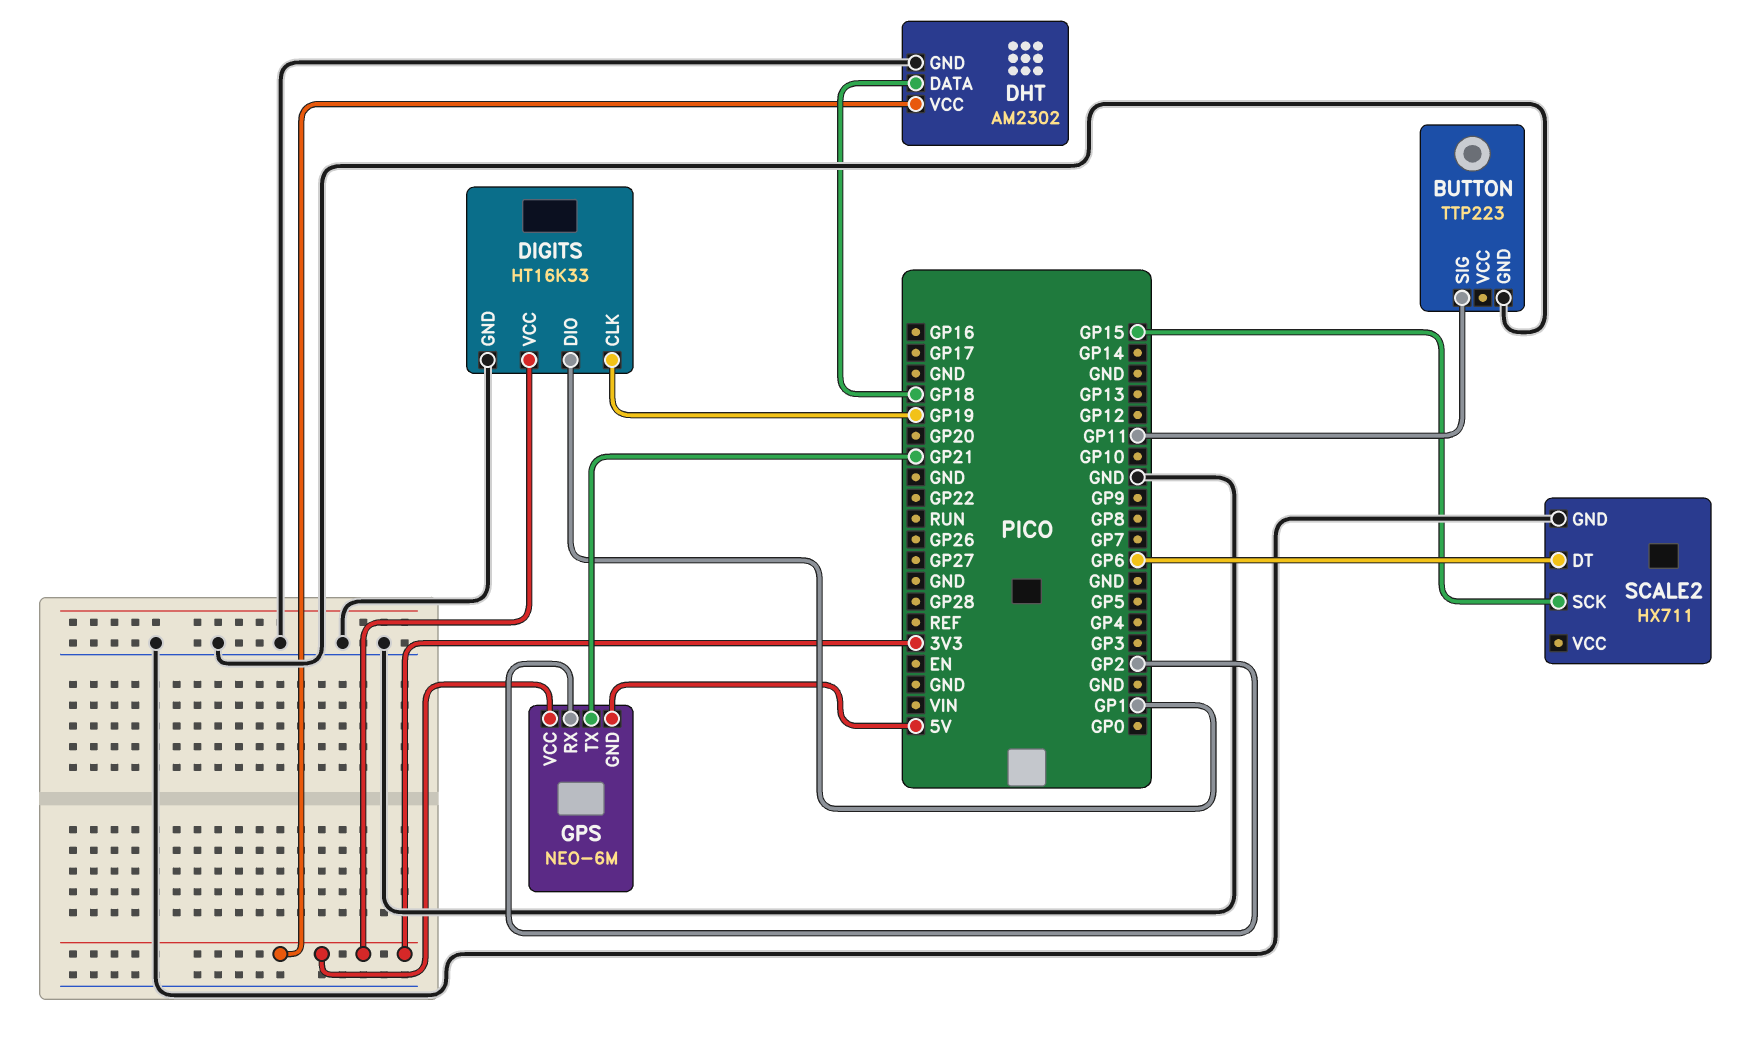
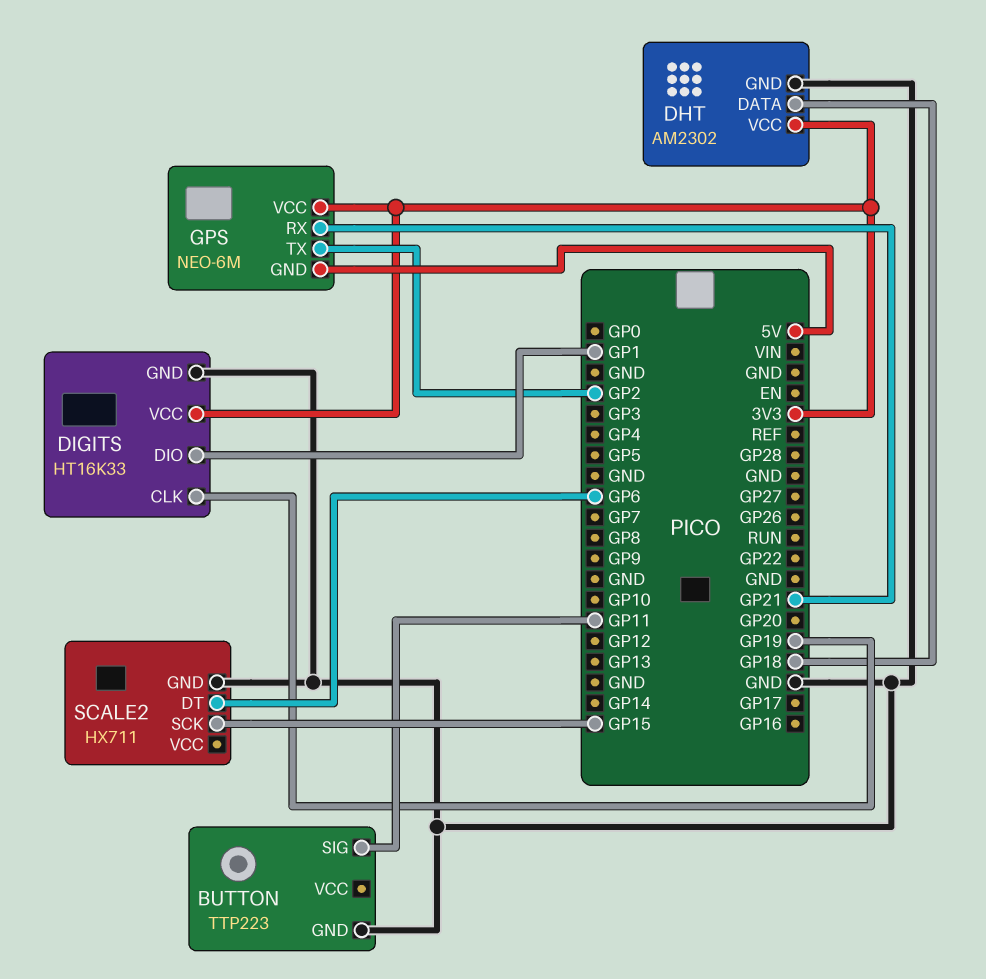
GPS pin RX: GP2 -> GP21
GPS pin TX: GP21 -> GP2

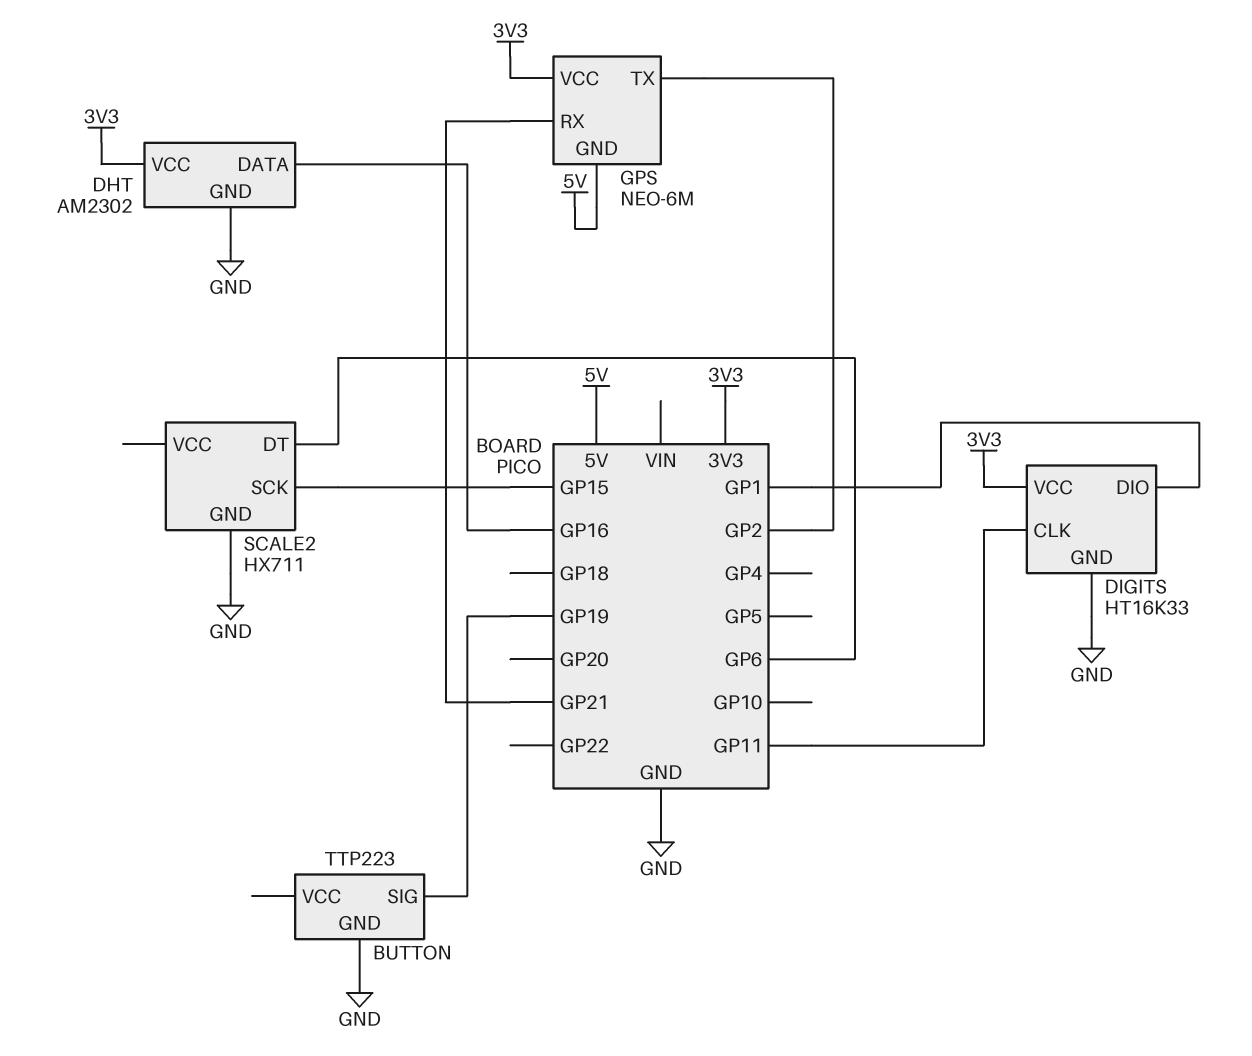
BUTTON pin SIG: GP11 -> GP19
DHT pin DATA: GP18 -> GP16
DIGITS pin CLK: GP19 -> GP11

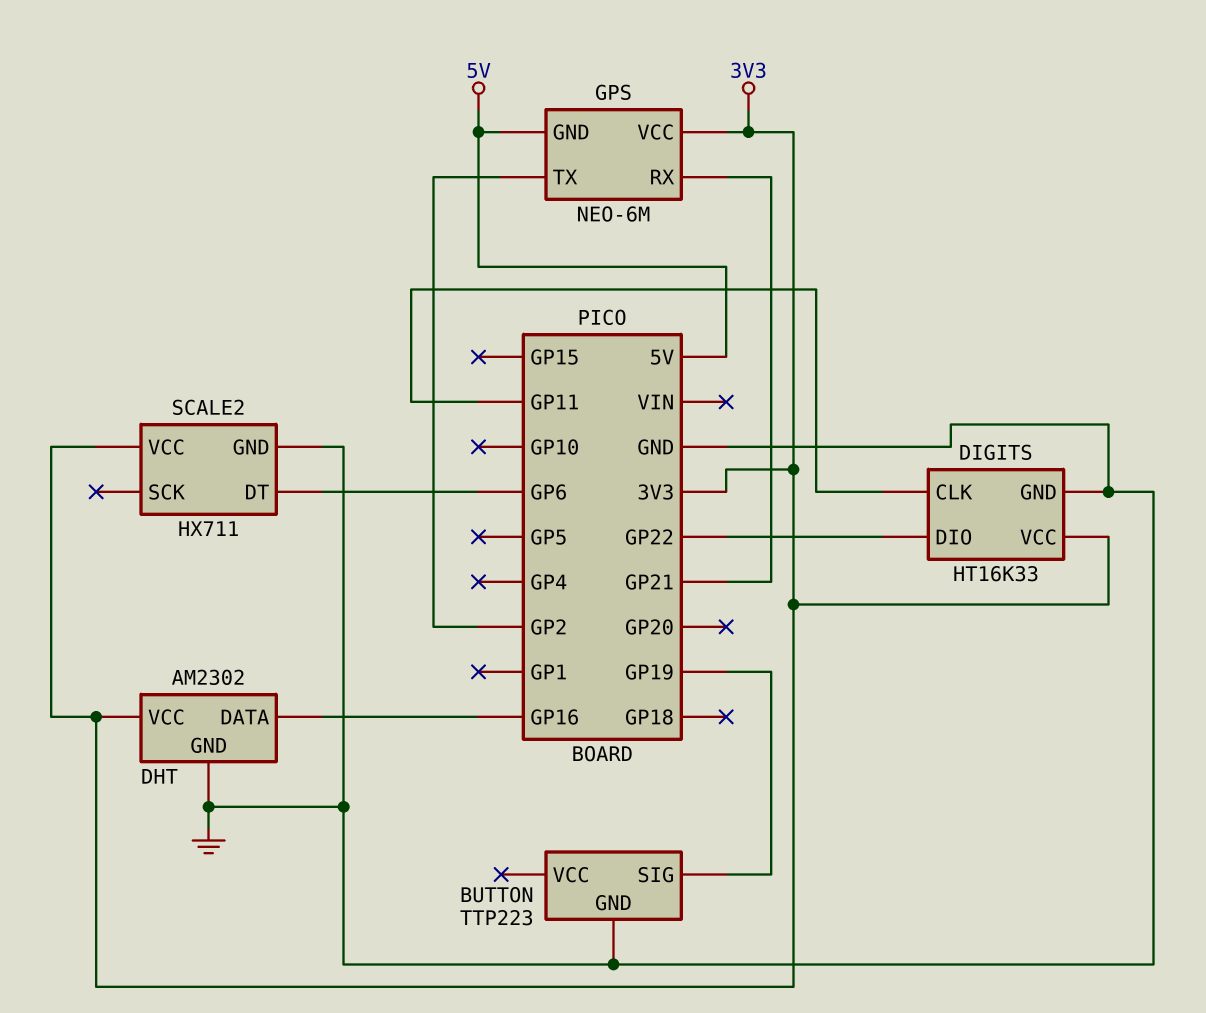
DIGITS pin DIO: GP1 -> GP22
SCALE2 pin SCK: GP15 -> none
SCALE2 pin VCC: none -> 3V3

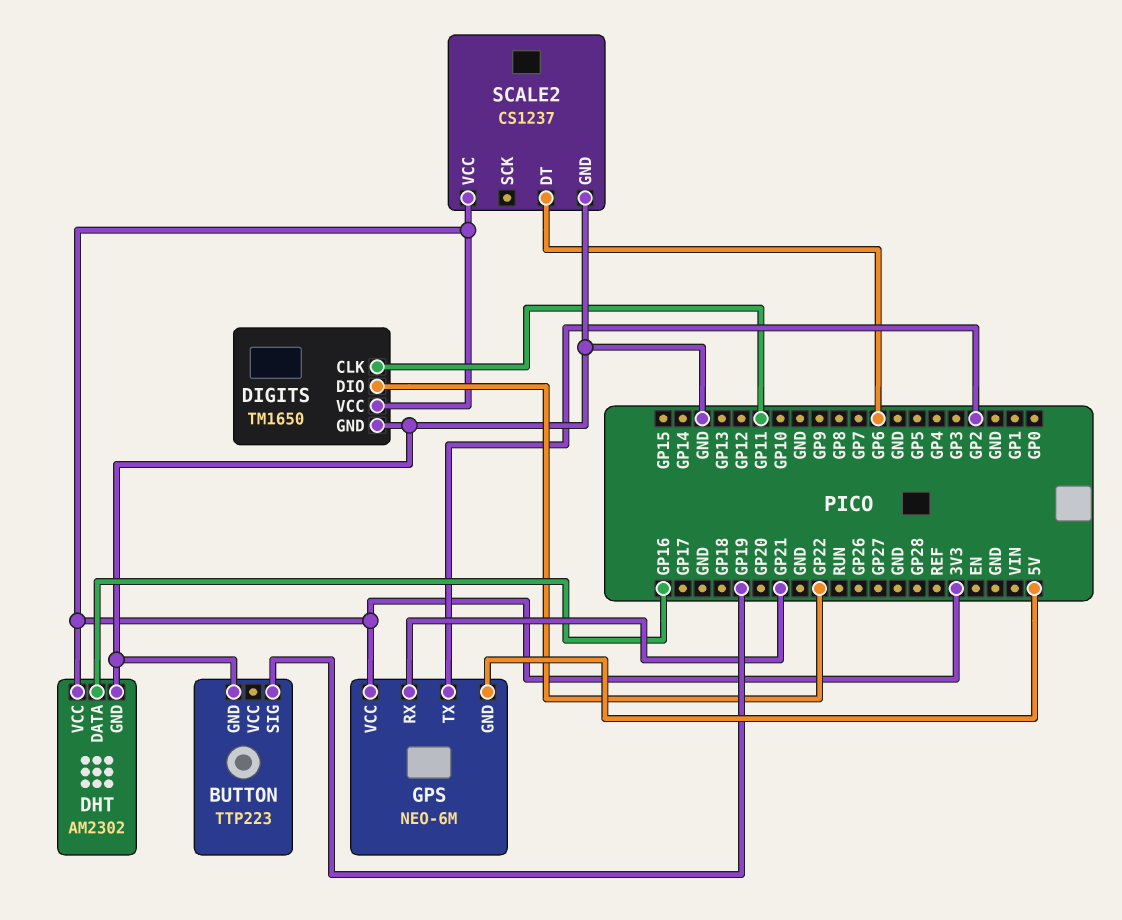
DIGITS: HT16K33 -> TM1650
SCALE2: HX711 -> CS1237

